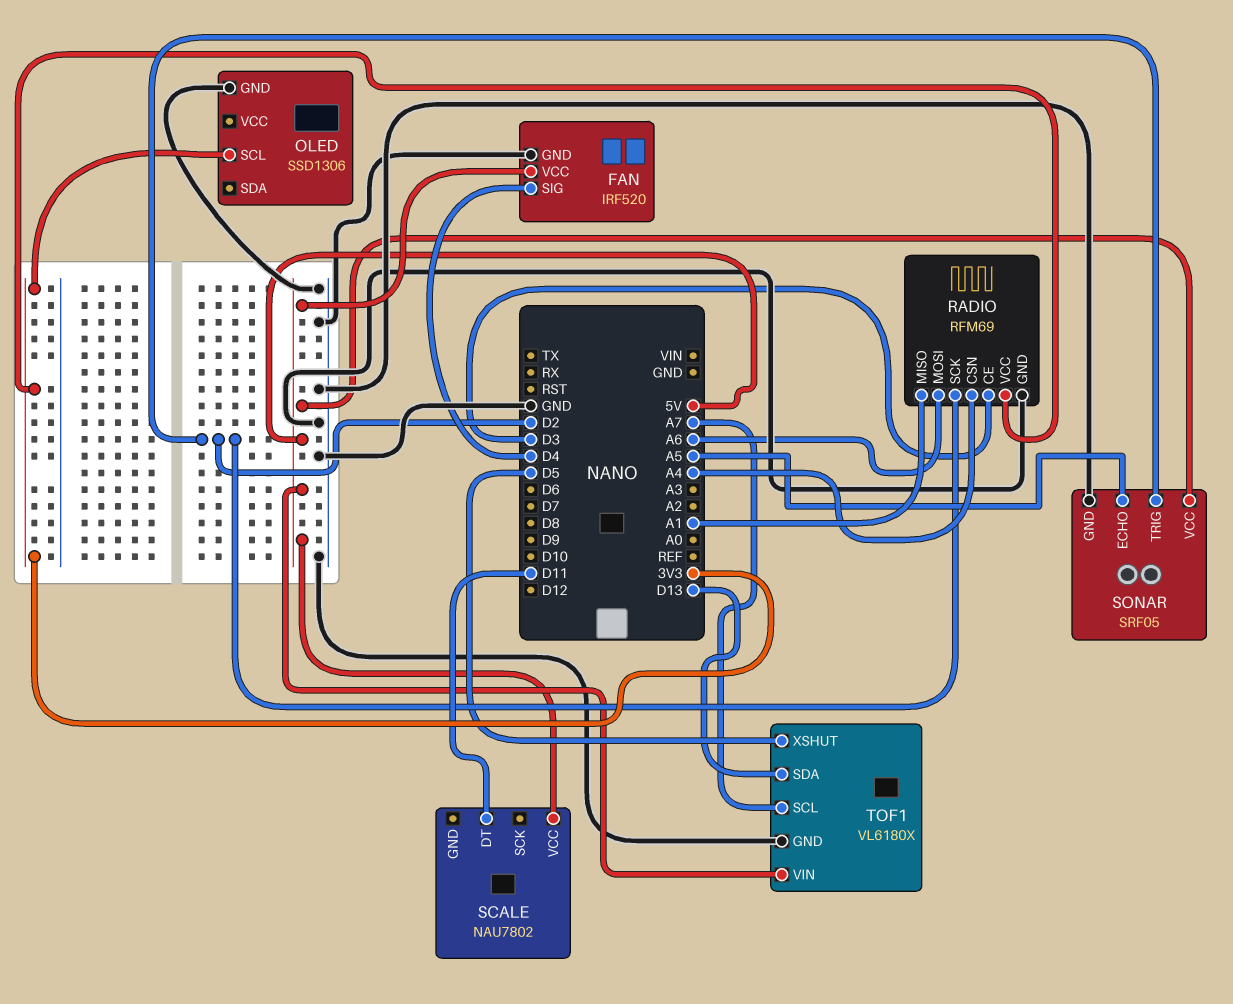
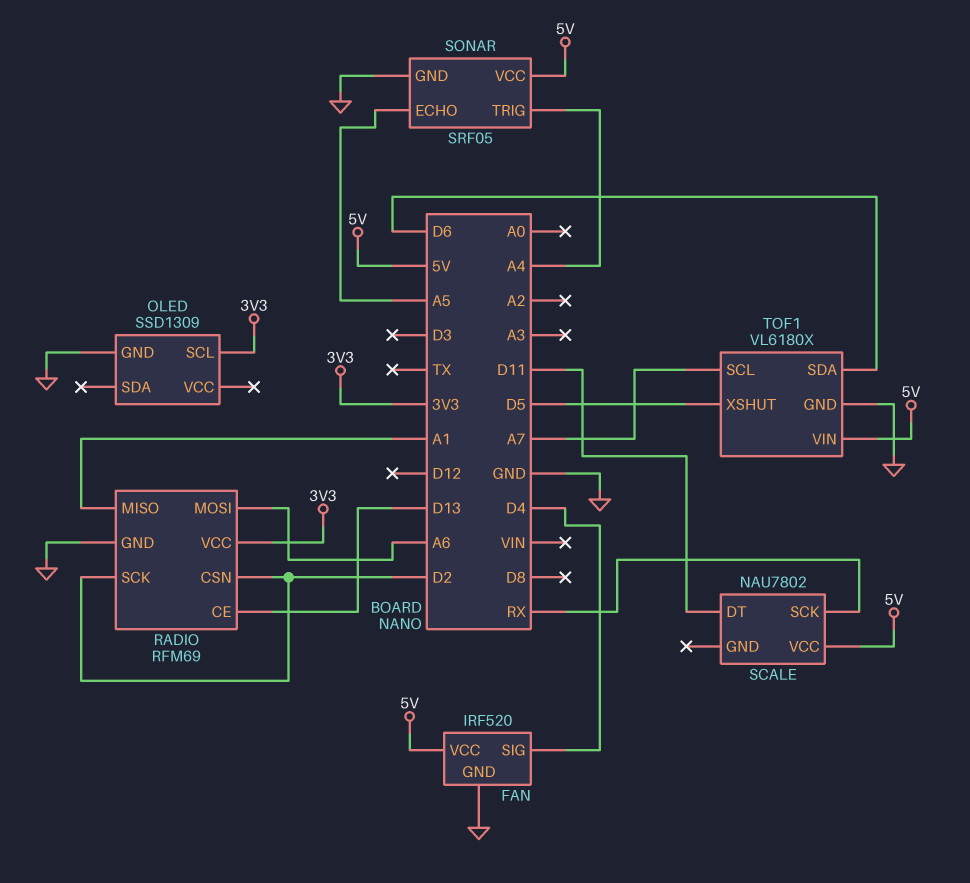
OLED: SSD1306 -> SSD1309
RADIO pin CE: D3 -> D13
RADIO pin CSN: A4 -> D2
SCALE pin SCK: none -> RX
SONAR pin TRIG: D2 -> A4
TOF1 pin SDA: D13 -> D6

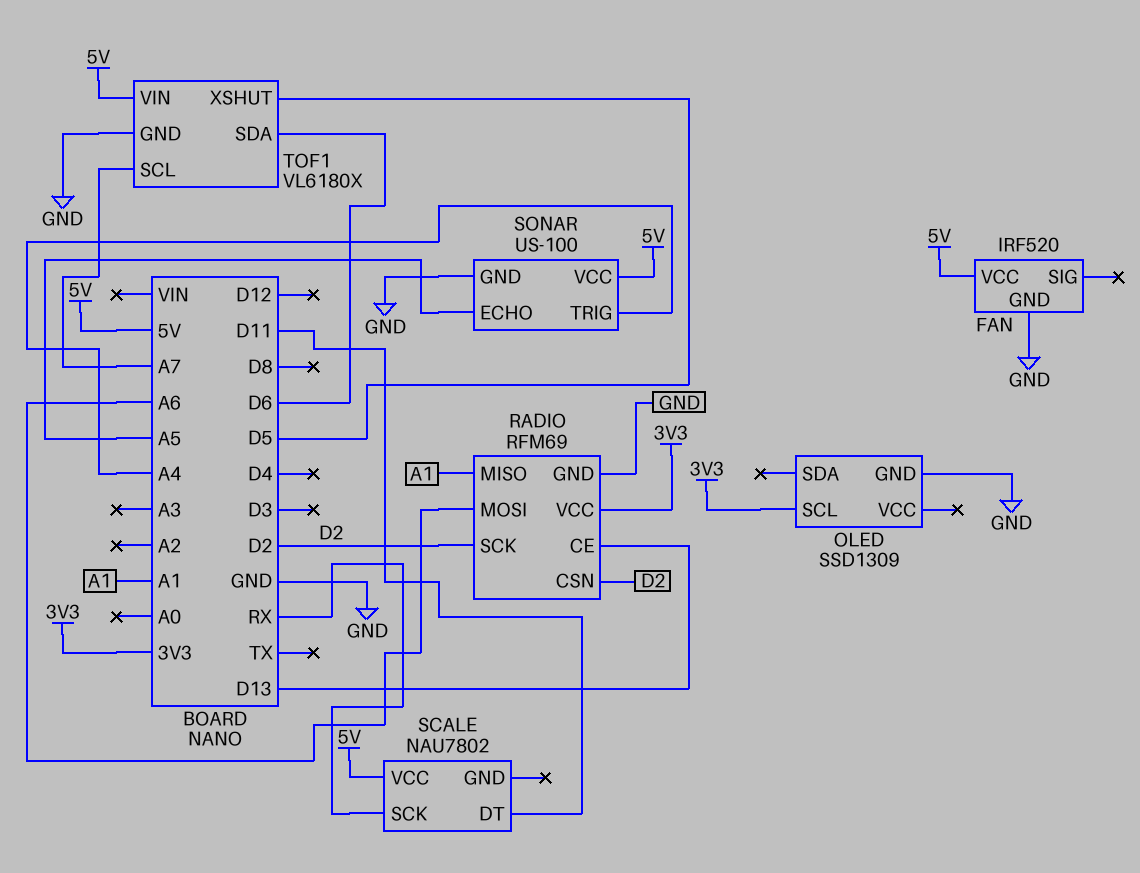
FAN pin SIG: D4 -> none
SONAR: SRF05 -> US-100

